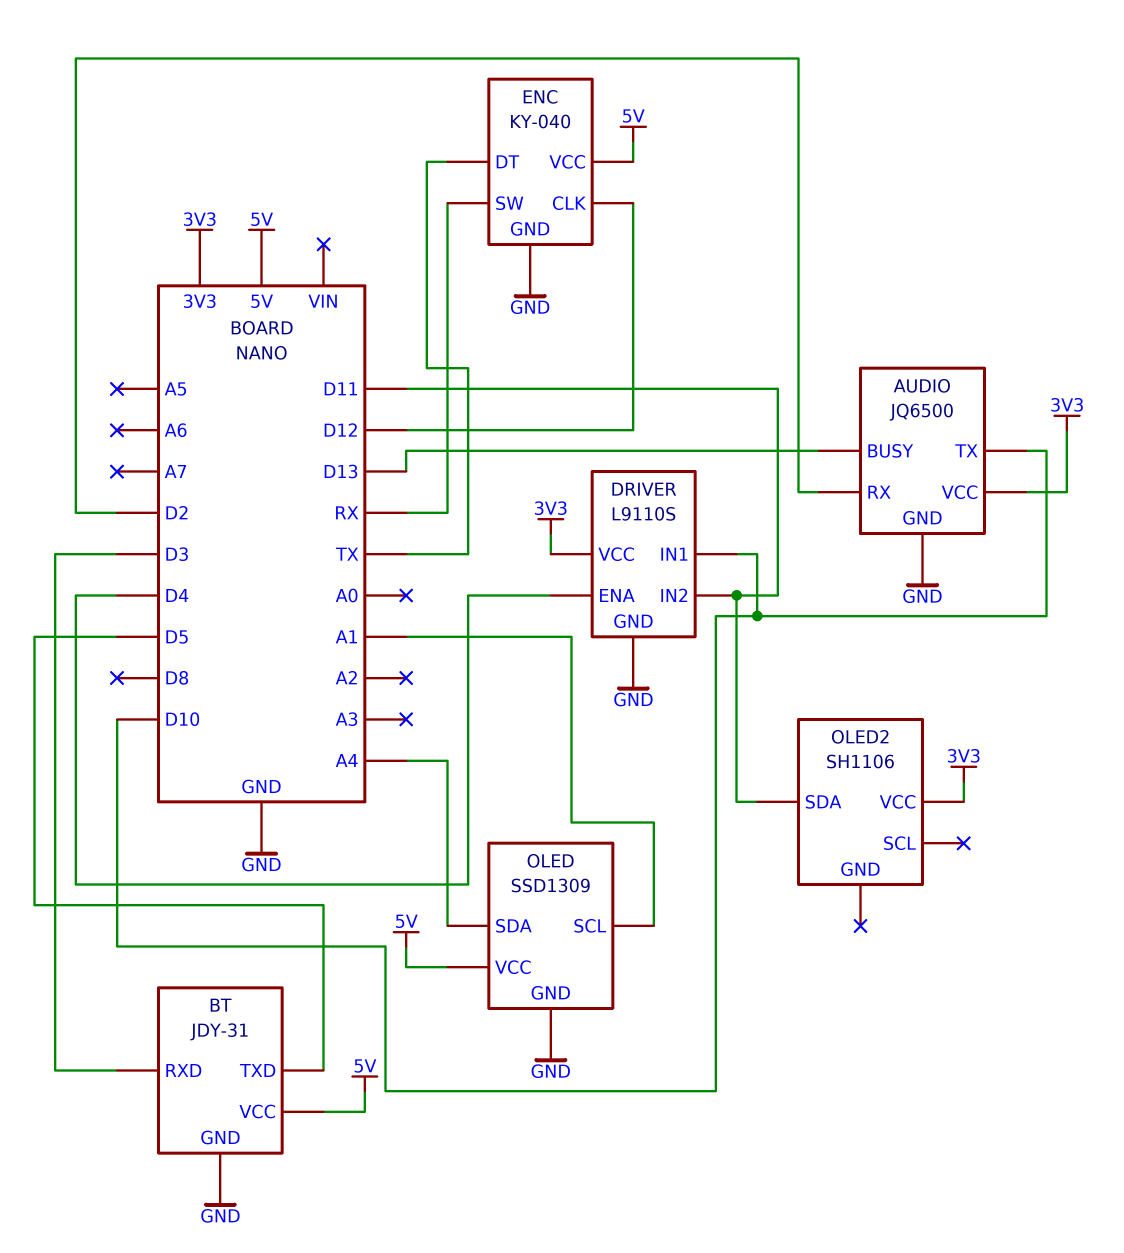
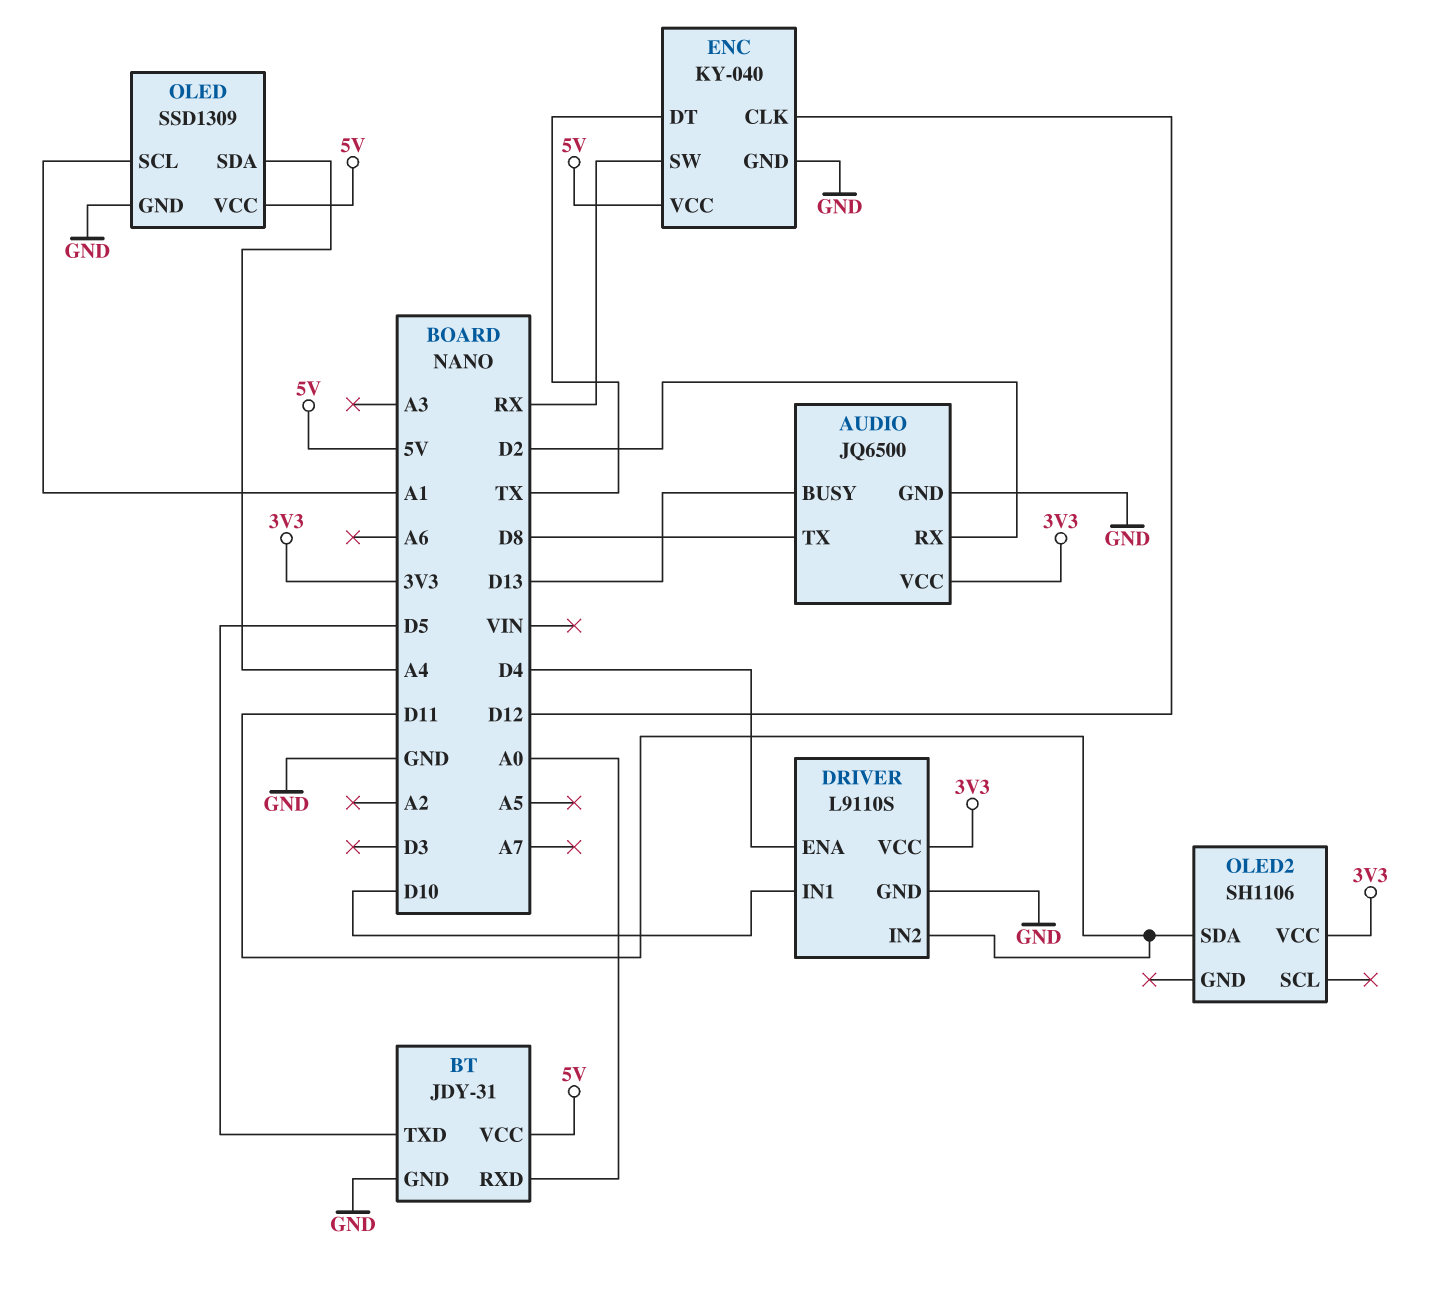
AUDIO pin TX: D10 -> D8
BT pin RXD: D3 -> A0

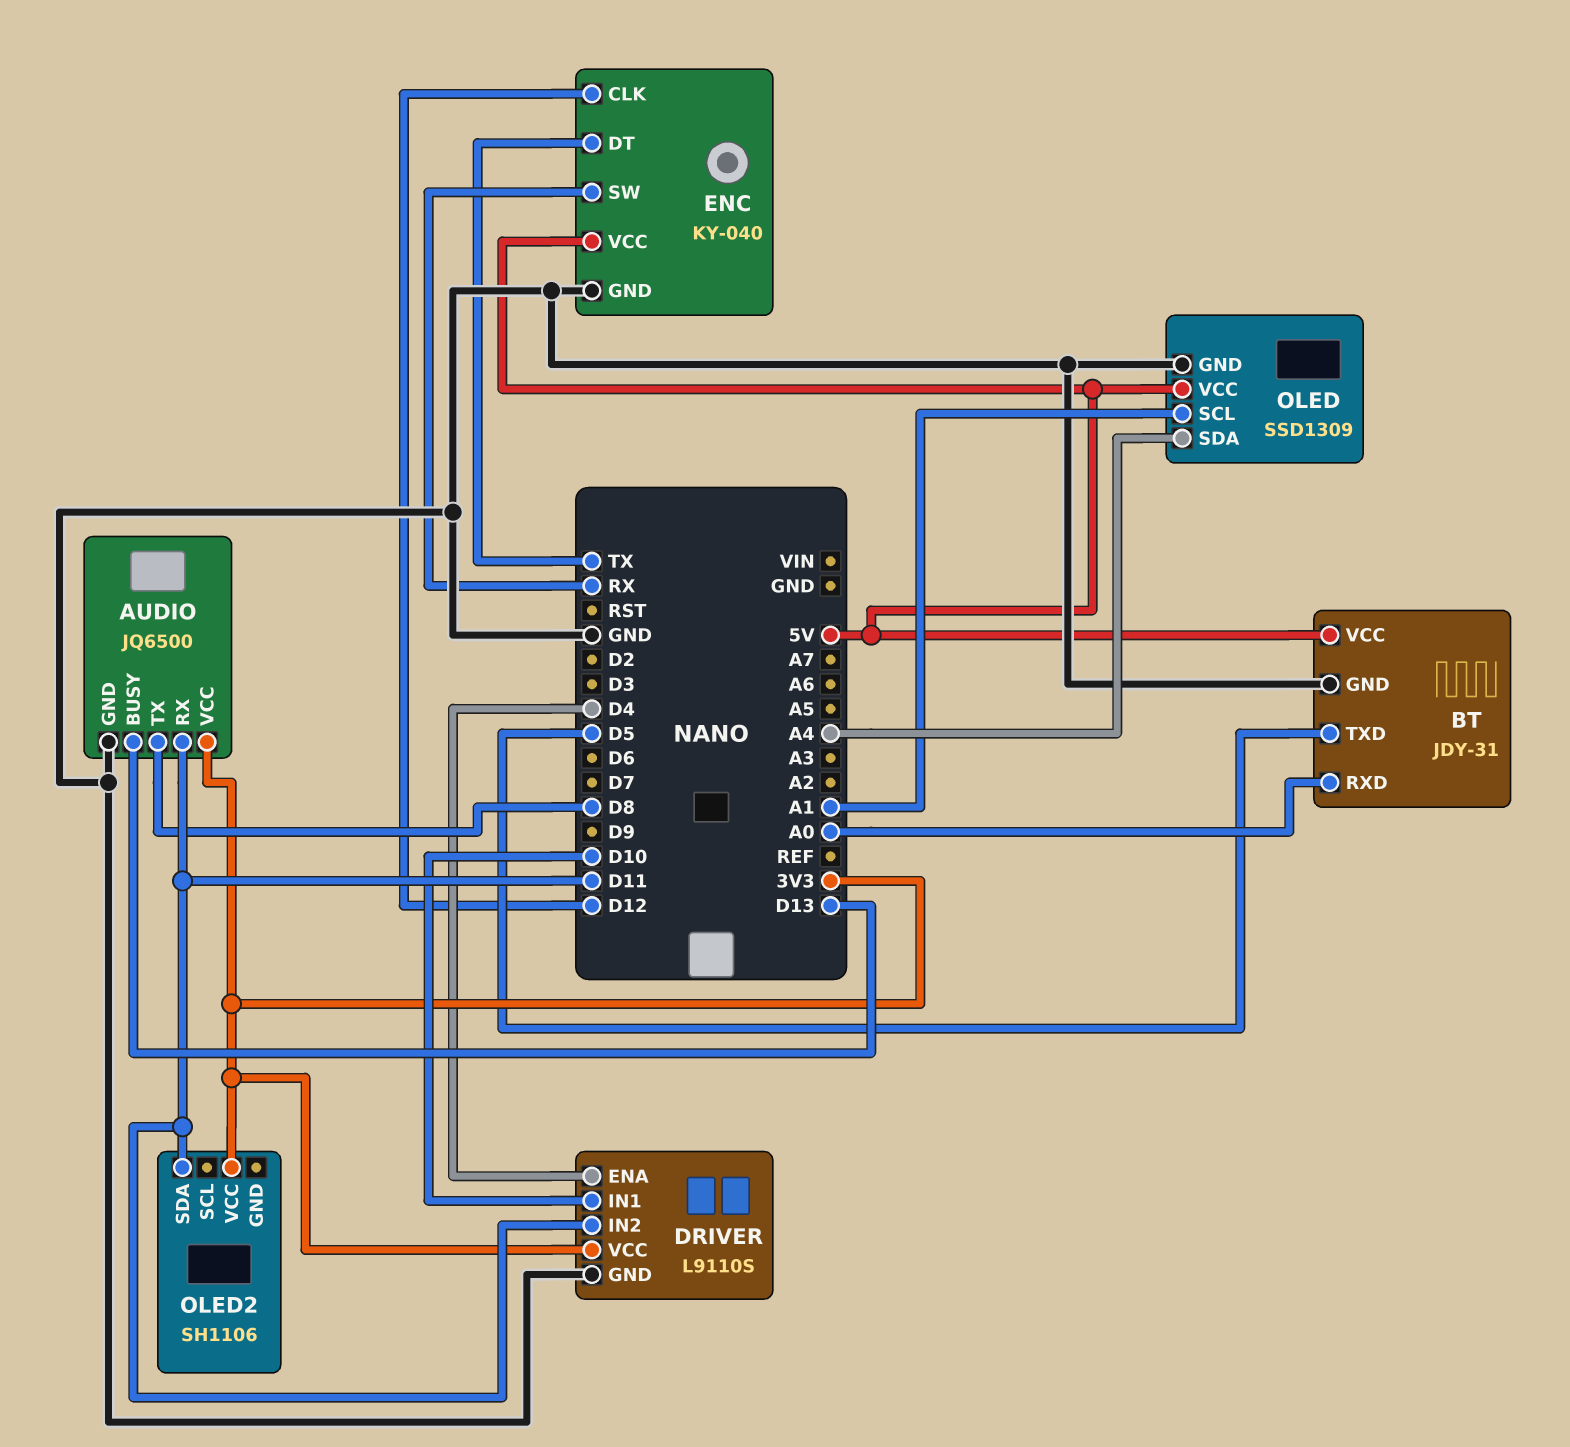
AUDIO pin RX: D2 -> D11

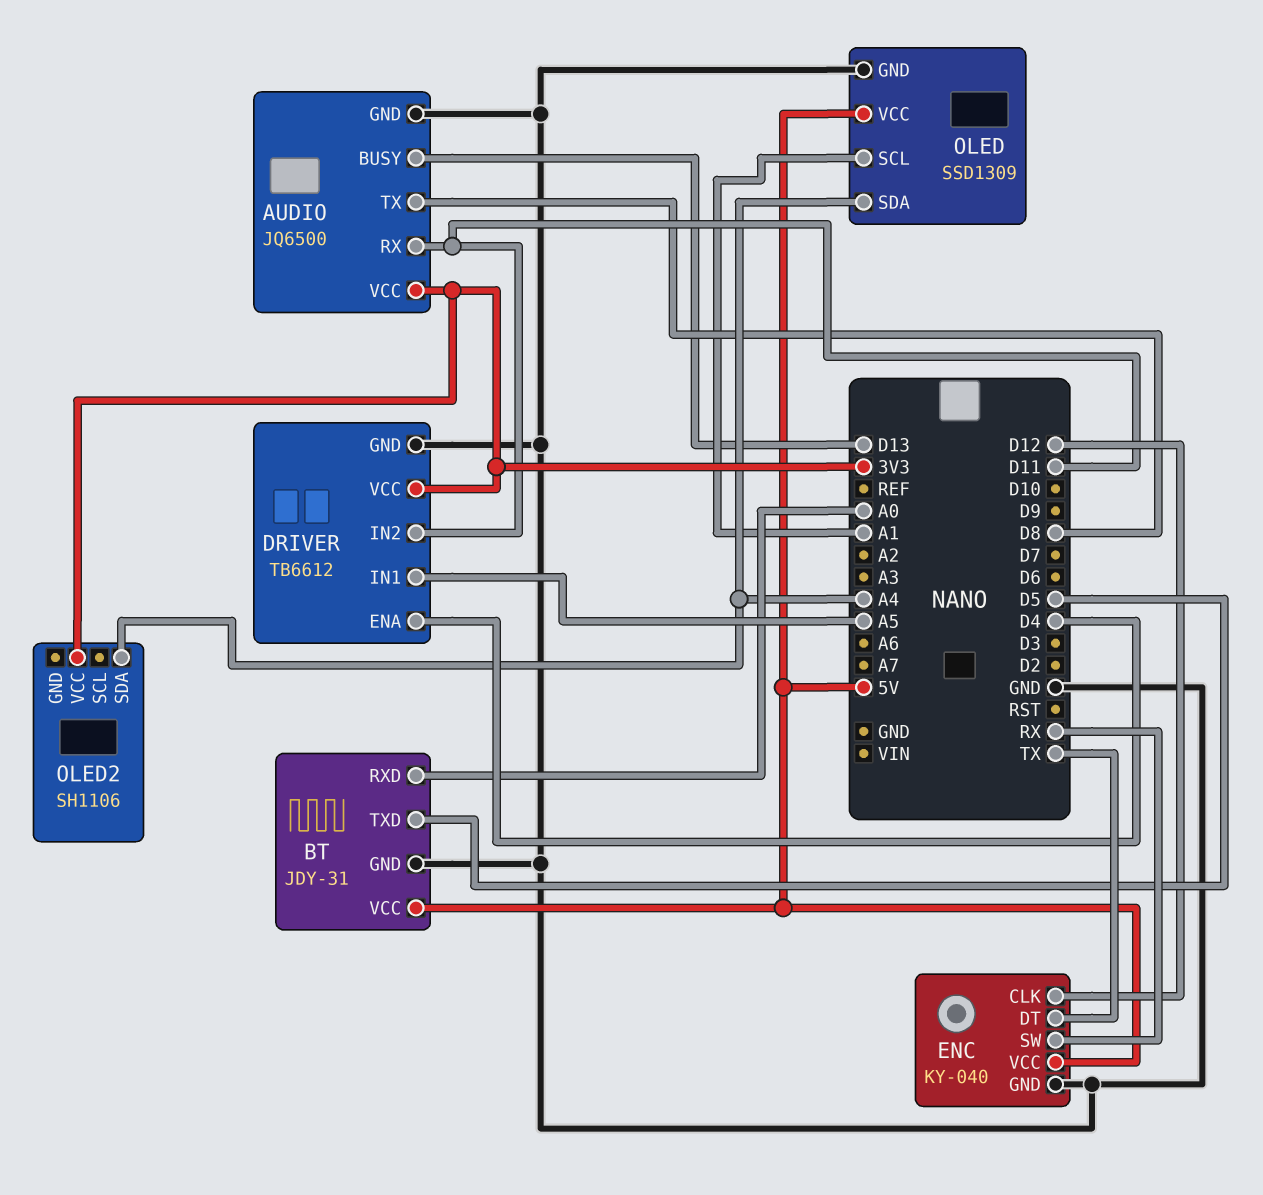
DRIVER: L9110S -> TB6612
DRIVER pin IN1: D10 -> A5
OLED2 pin SDA: D11 -> A4

